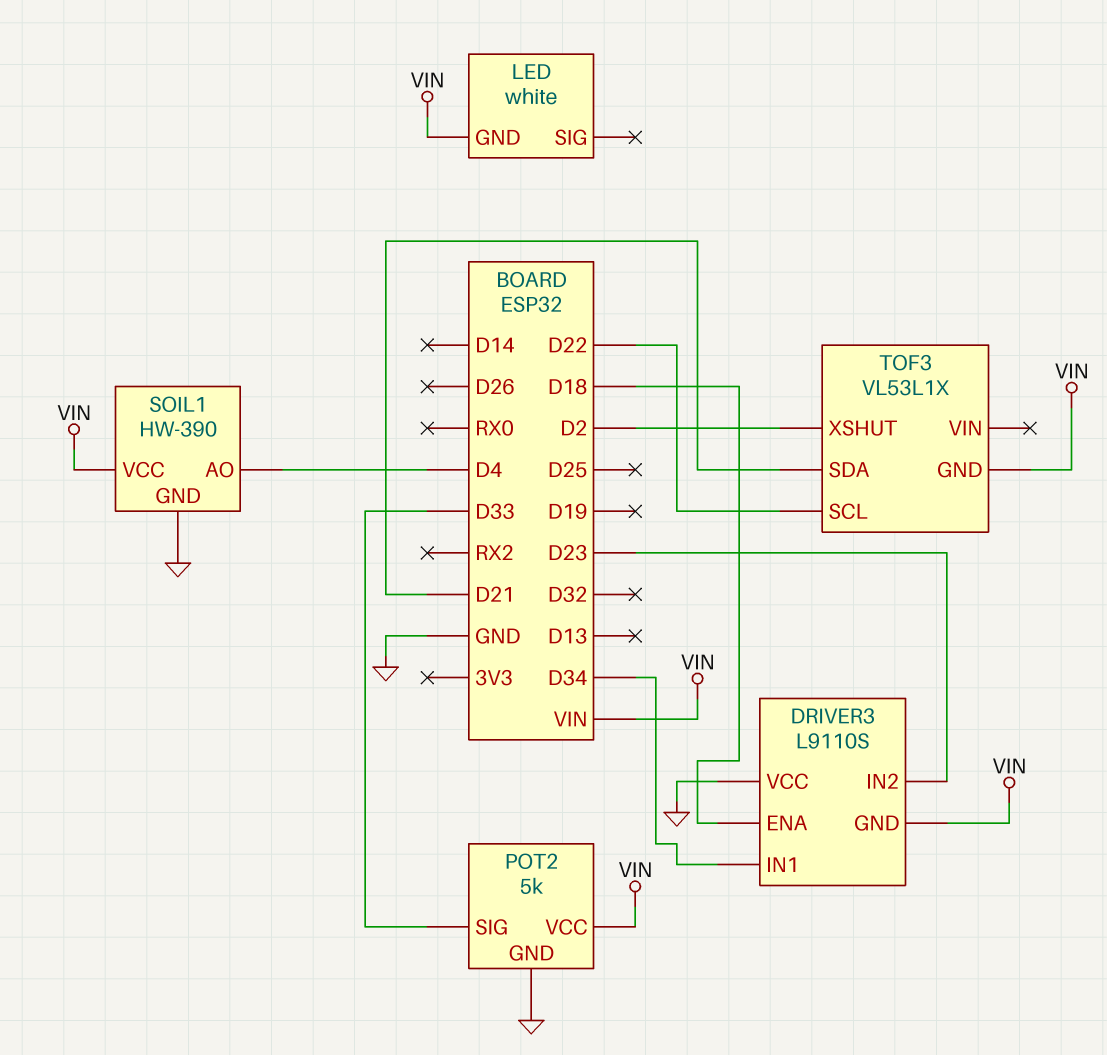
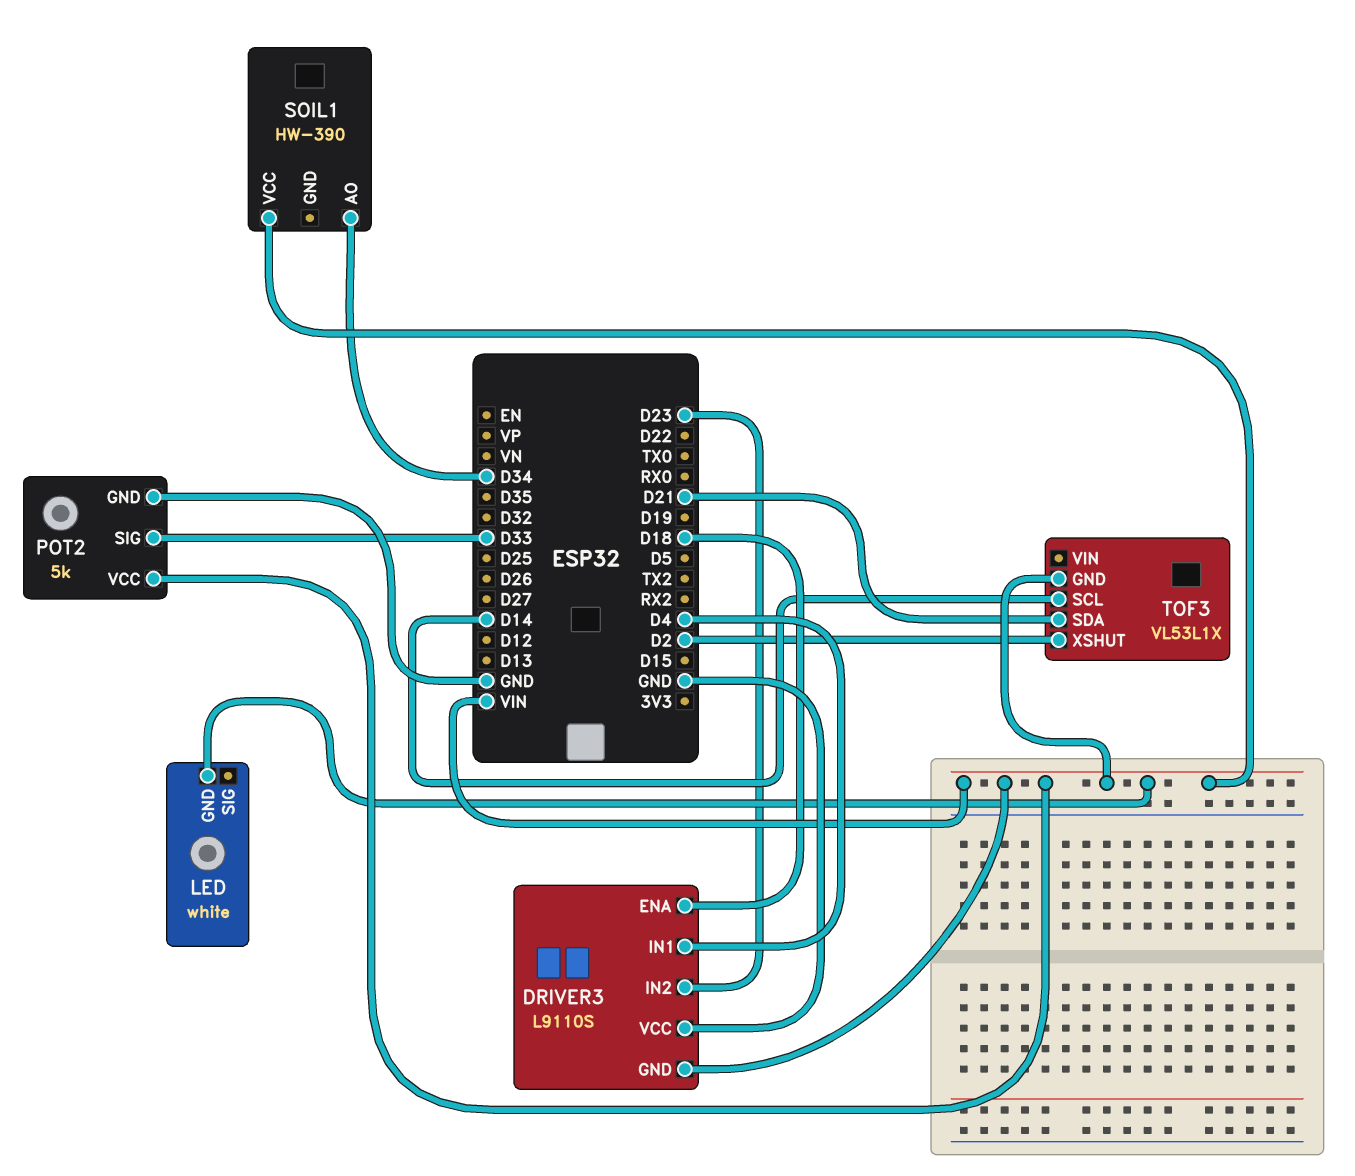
DRIVER3 pin IN1: D34 -> D4
SOIL1 pin AO: D4 -> D34
SOIL1 pin GND: GND -> none
TOF3 pin SCL: D22 -> D14

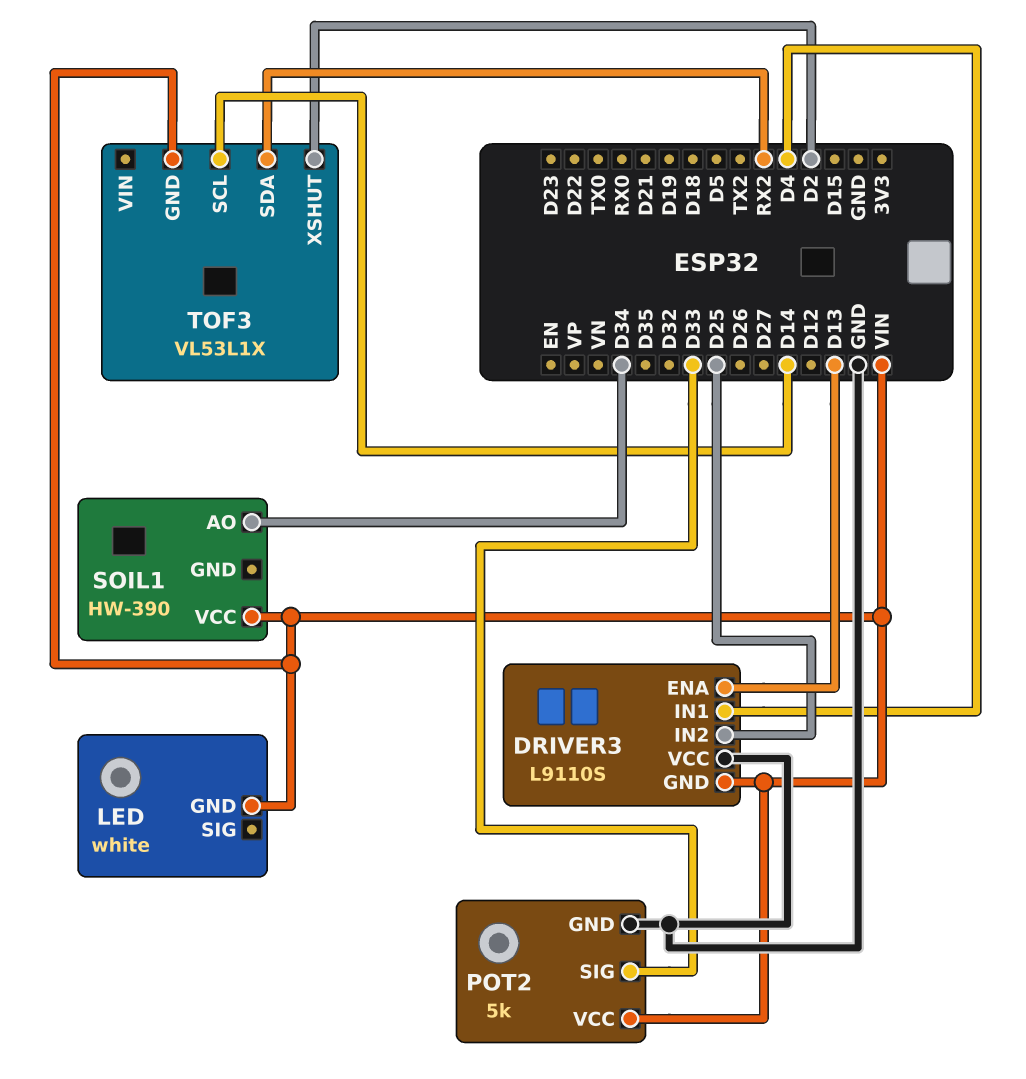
DRIVER3 pin ENA: D18 -> D13
DRIVER3 pin IN2: D23 -> D25
TOF3 pin SDA: D21 -> RX2

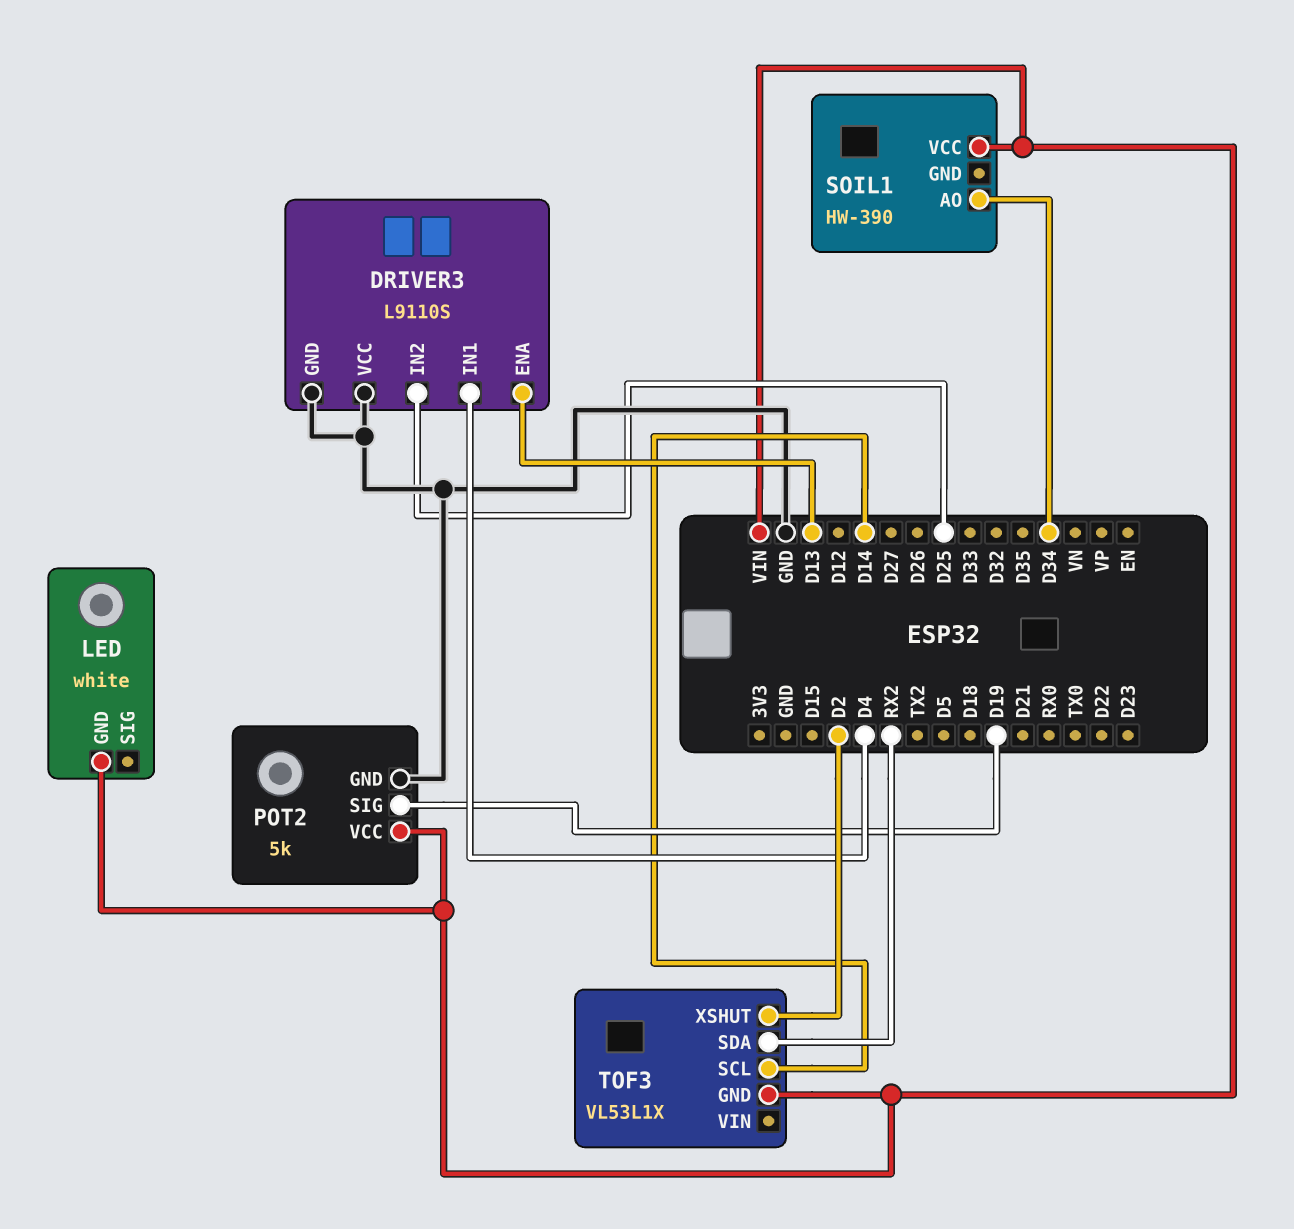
DRIVER3 pin GND: VIN -> GND
POT2 pin SIG: D33 -> D19

